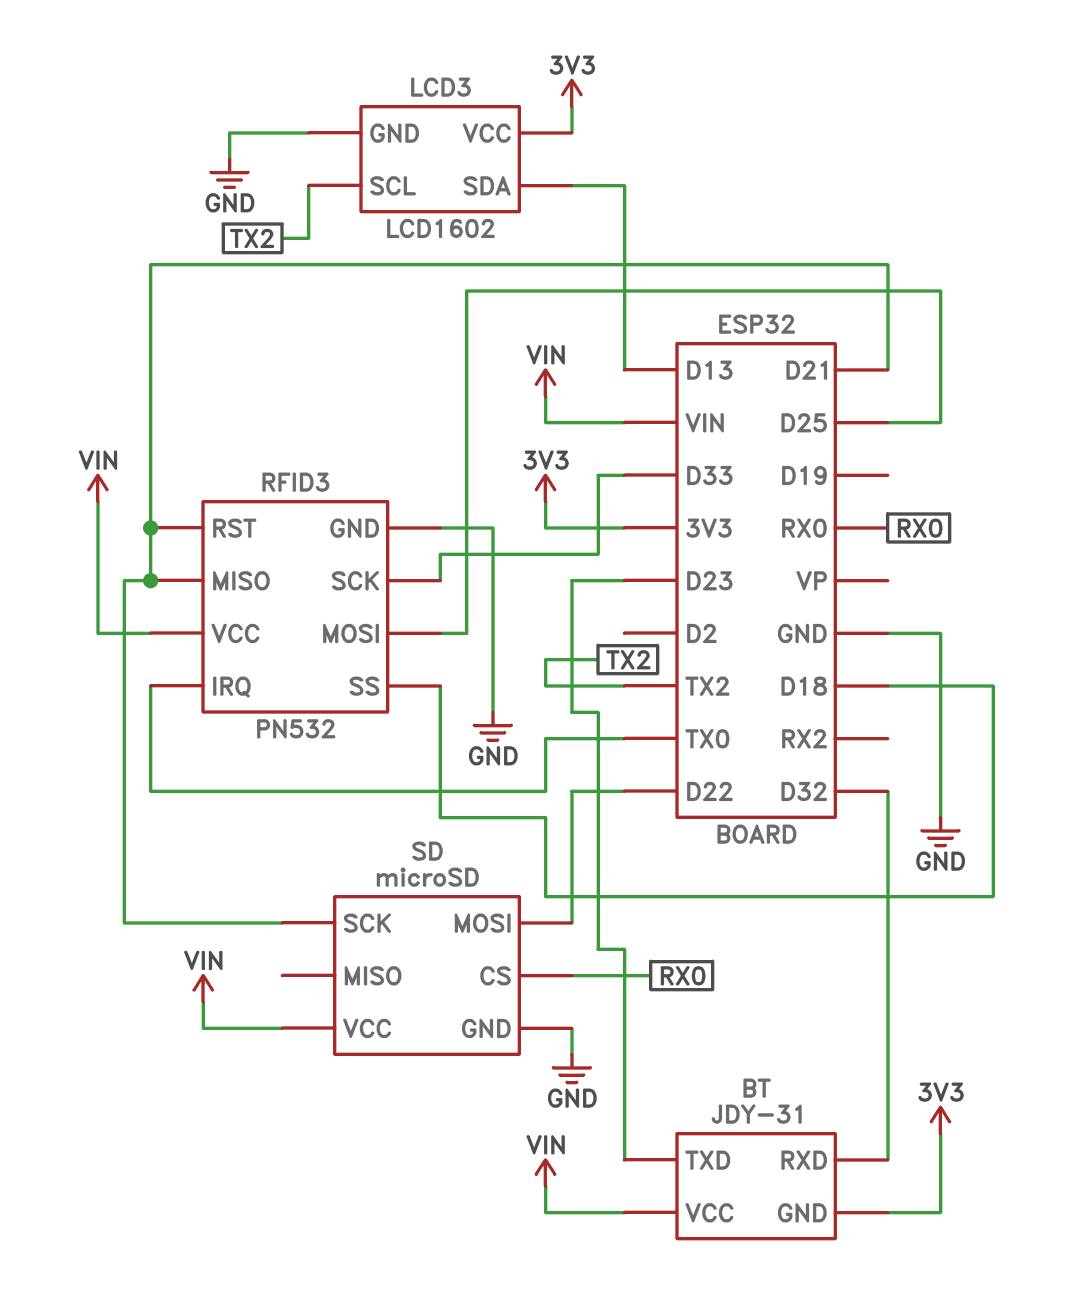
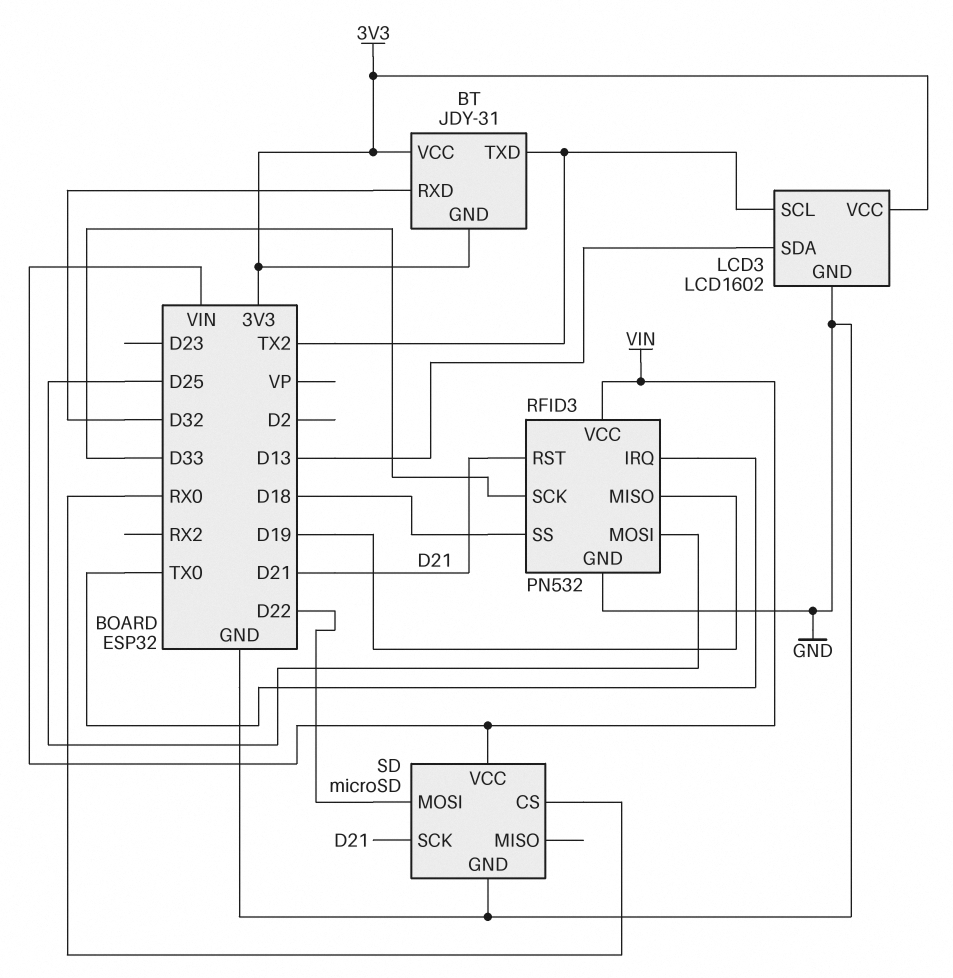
BT pin TXD: D23 -> TX2
BT pin VCC: VIN -> 3V3
RFID3 pin MISO: D21 -> D19

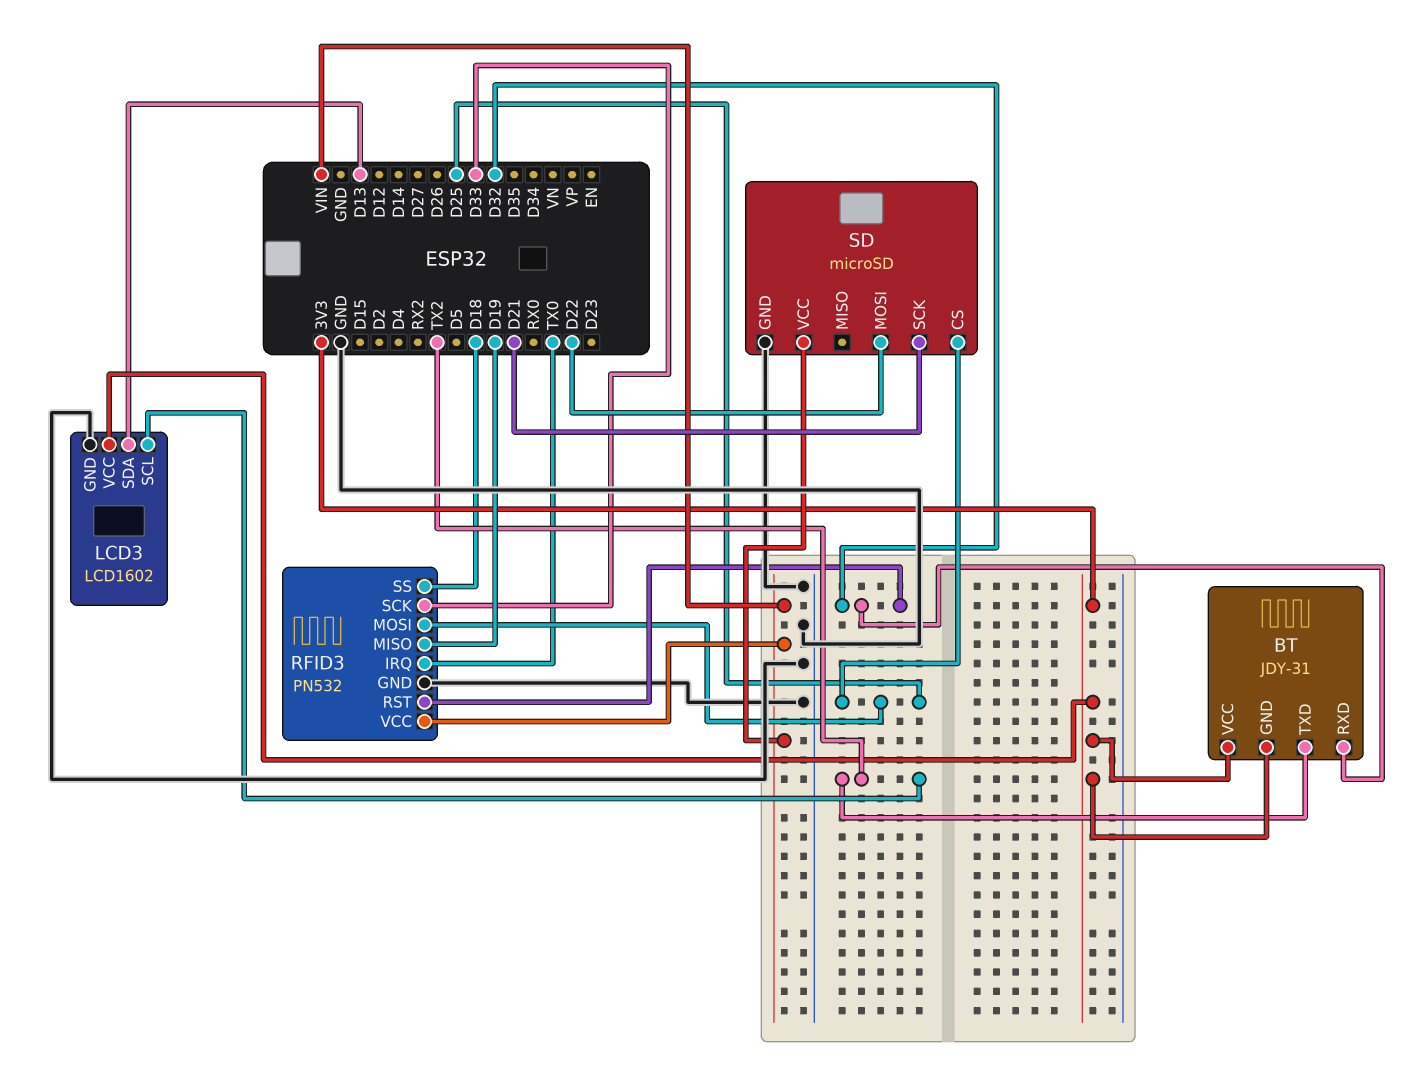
RFID3 pin RST: D21 -> D32
SD pin CS: RX0 -> D25

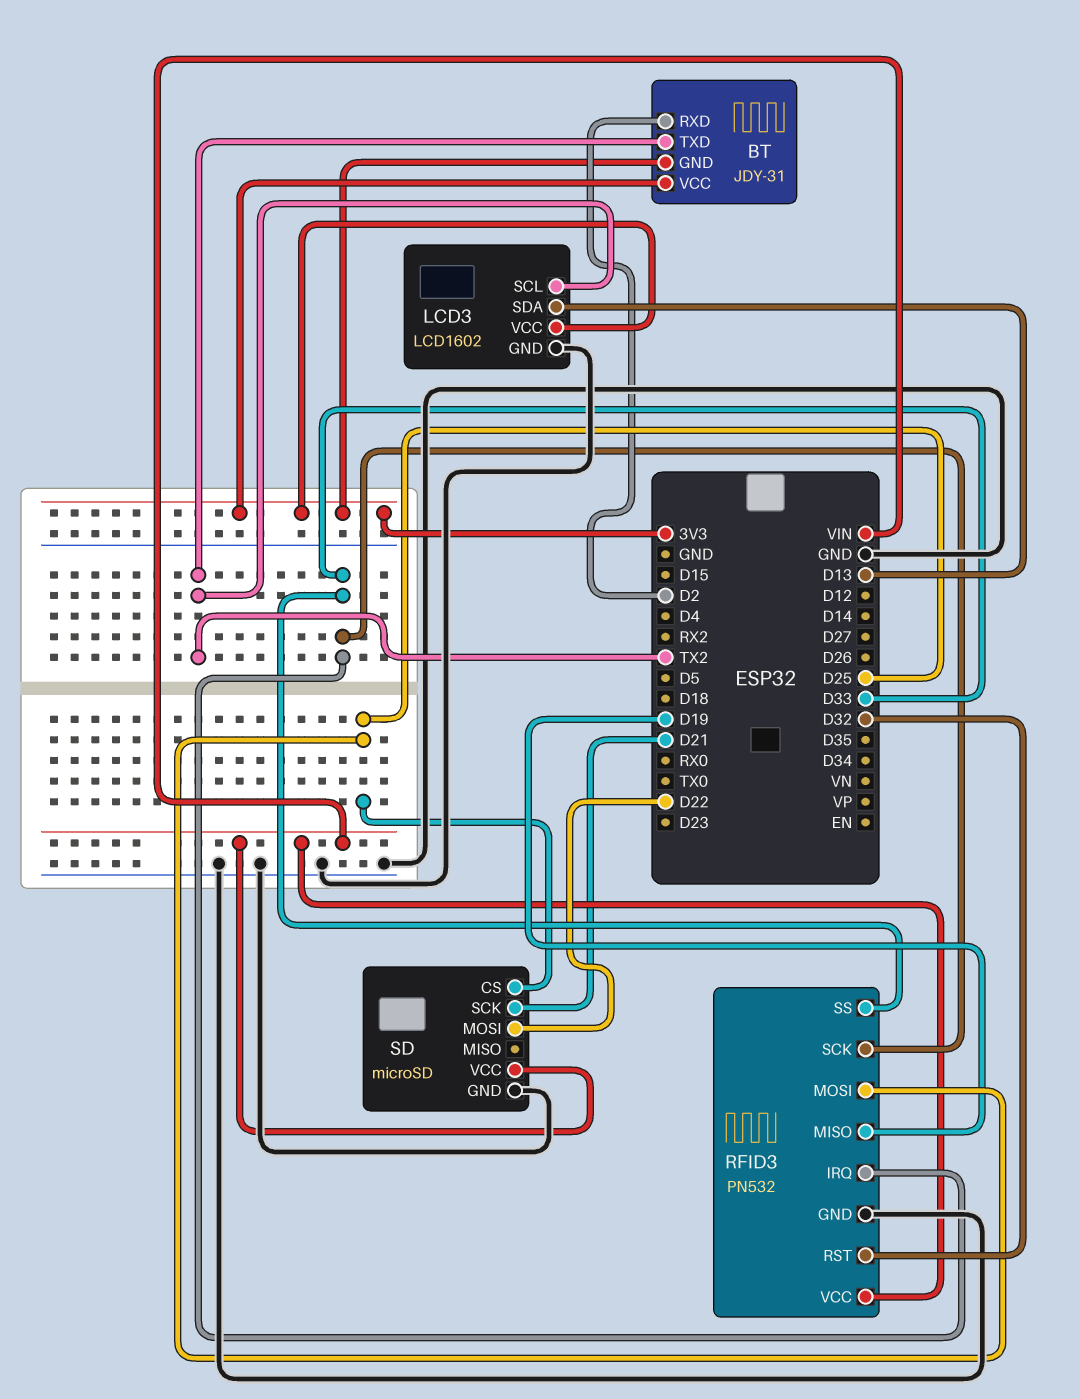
BT pin RXD: D32 -> D2
RFID3 pin IRQ: TX0 -> D33
RFID3 pin SS: D18 -> D33

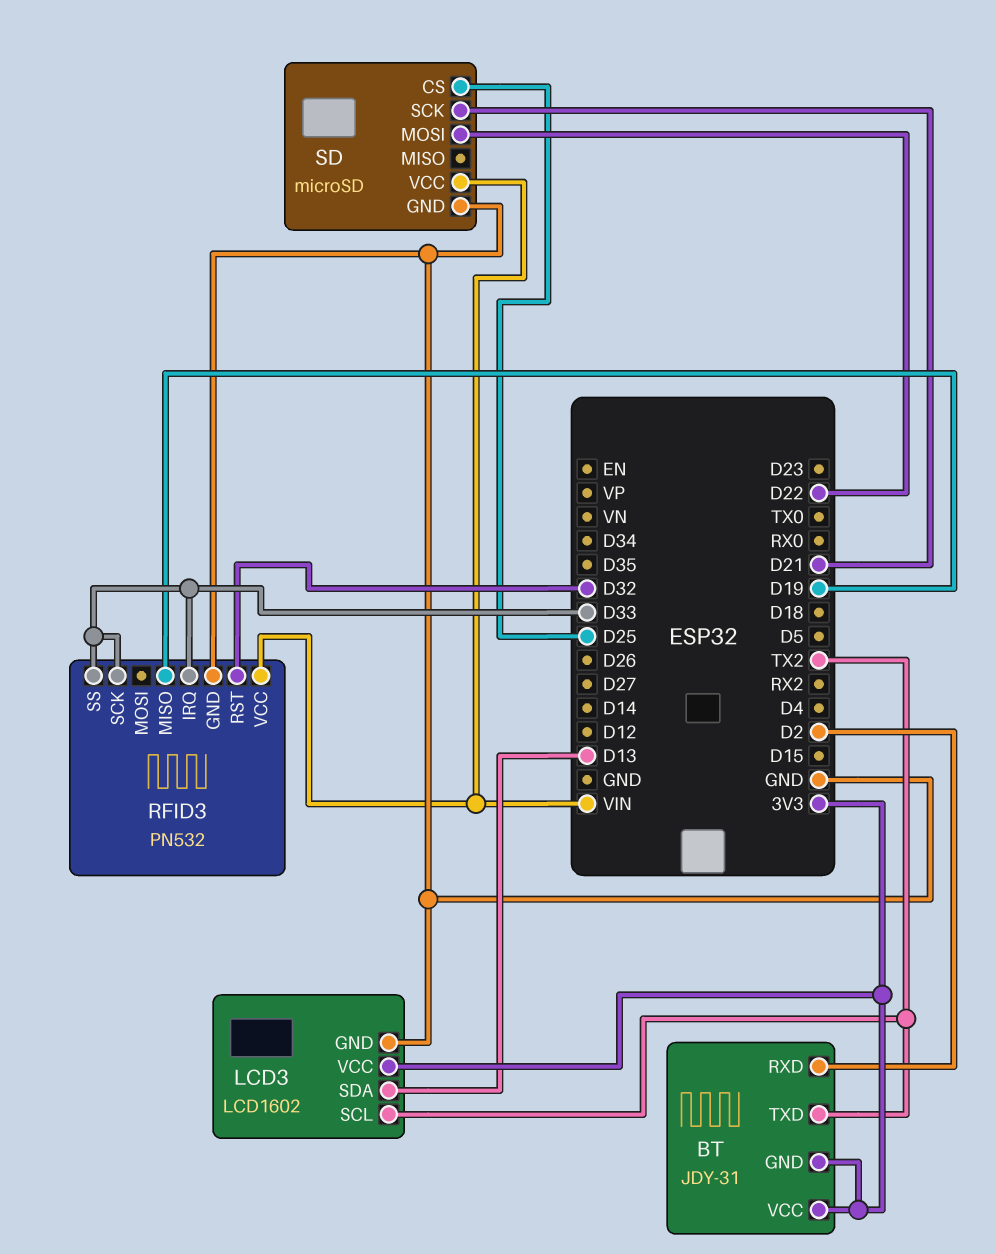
RFID3 pin MOSI: D25 -> none

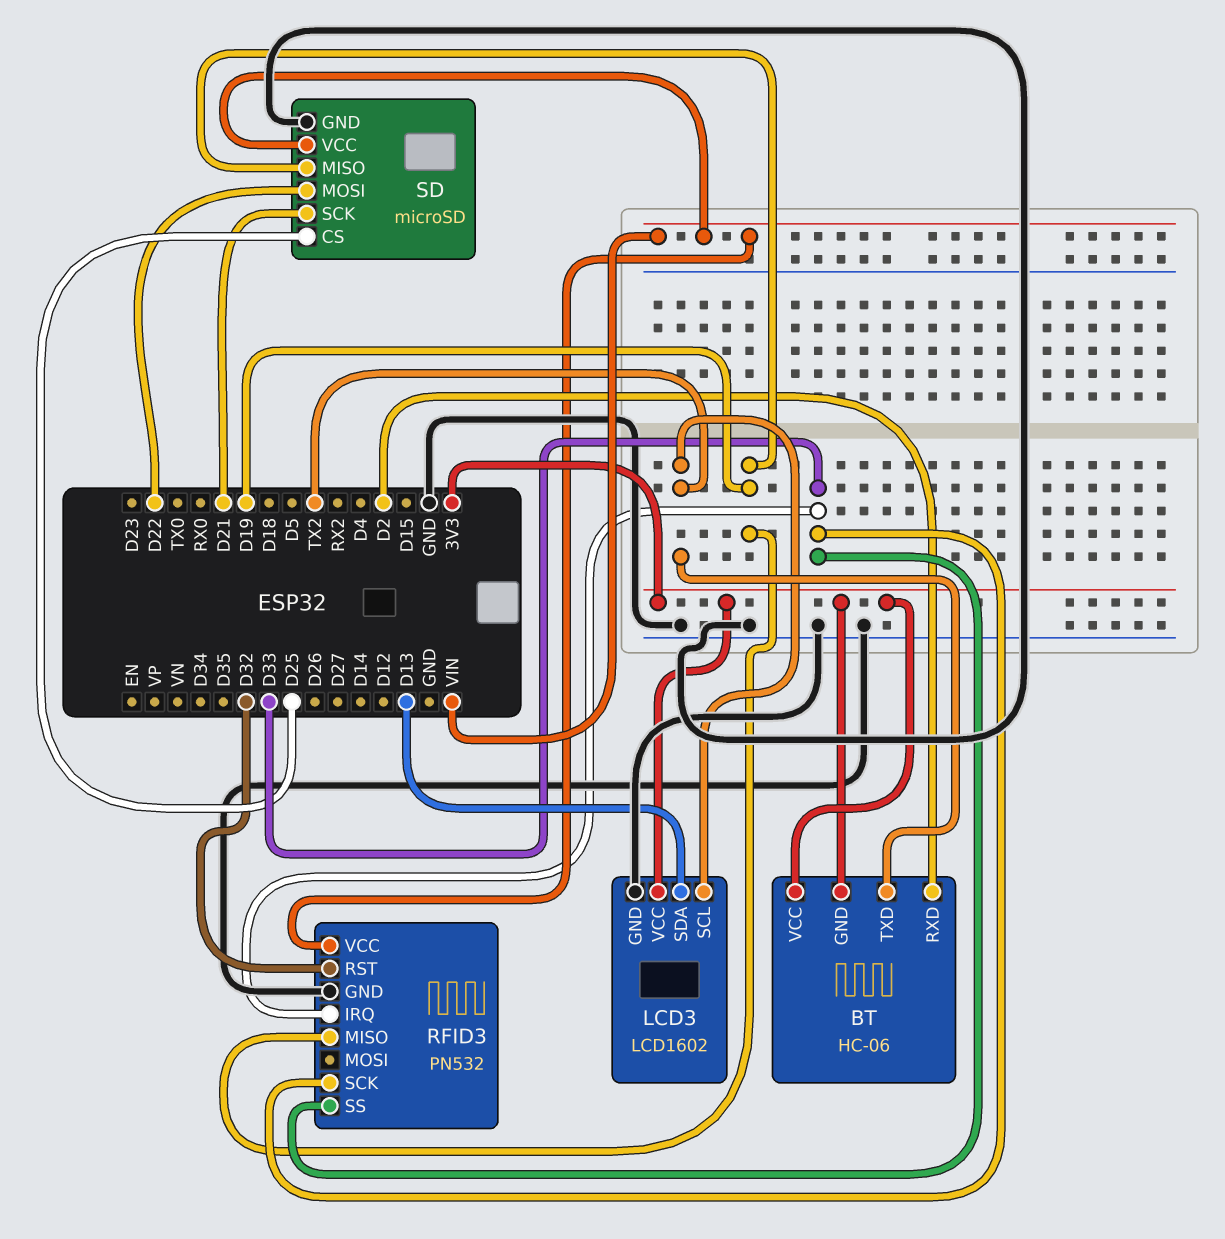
BT: JDY-31 -> HC-06
SD pin MISO: none -> D19

